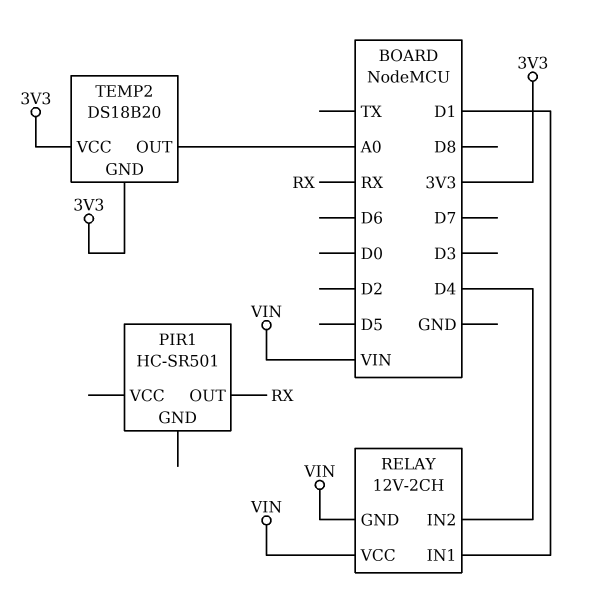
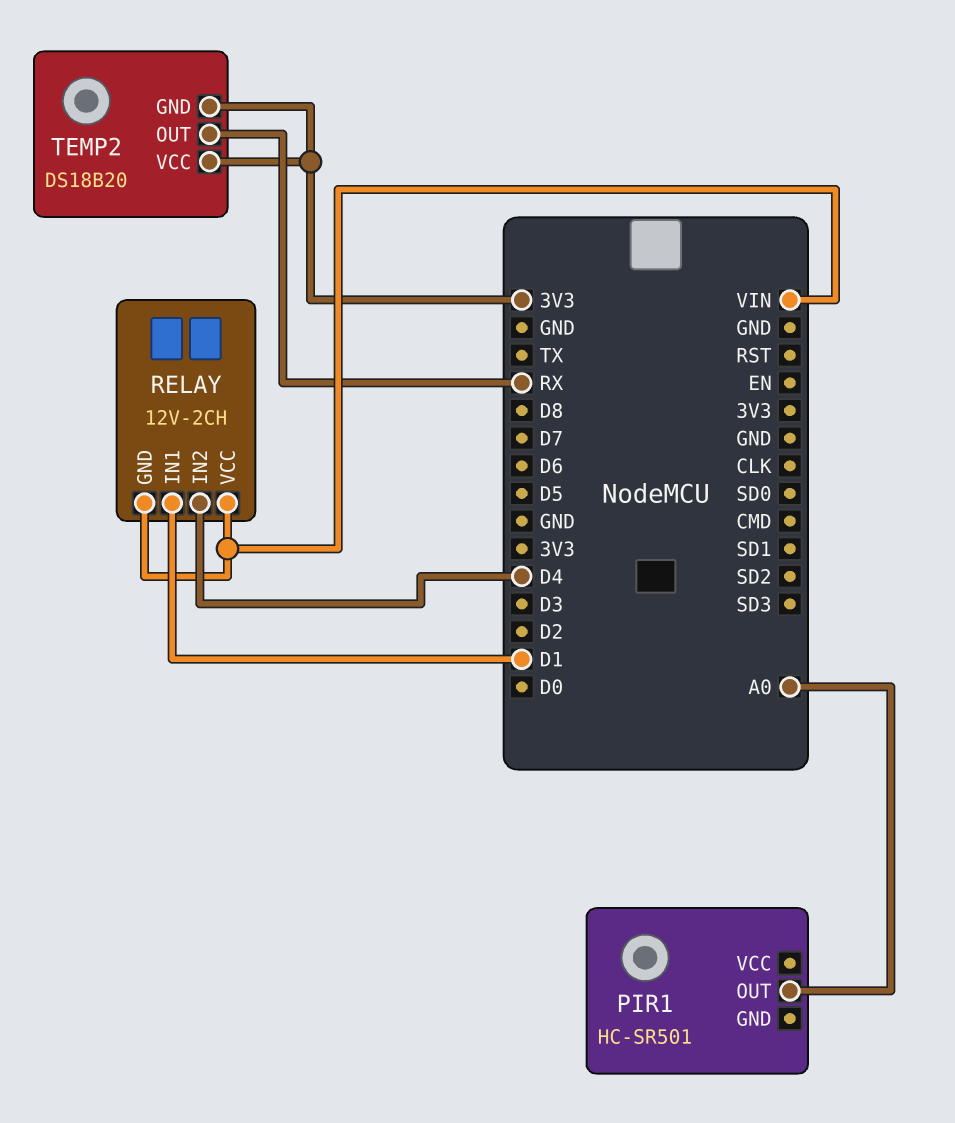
PIR1 pin OUT: RX -> A0
TEMP2 pin OUT: A0 -> RX

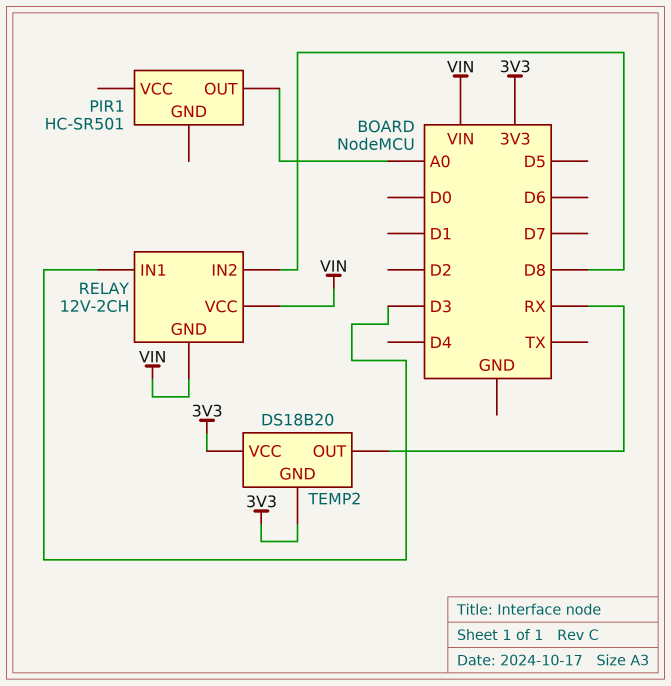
RELAY pin IN1: D1 -> D3
RELAY pin IN2: D4 -> D8

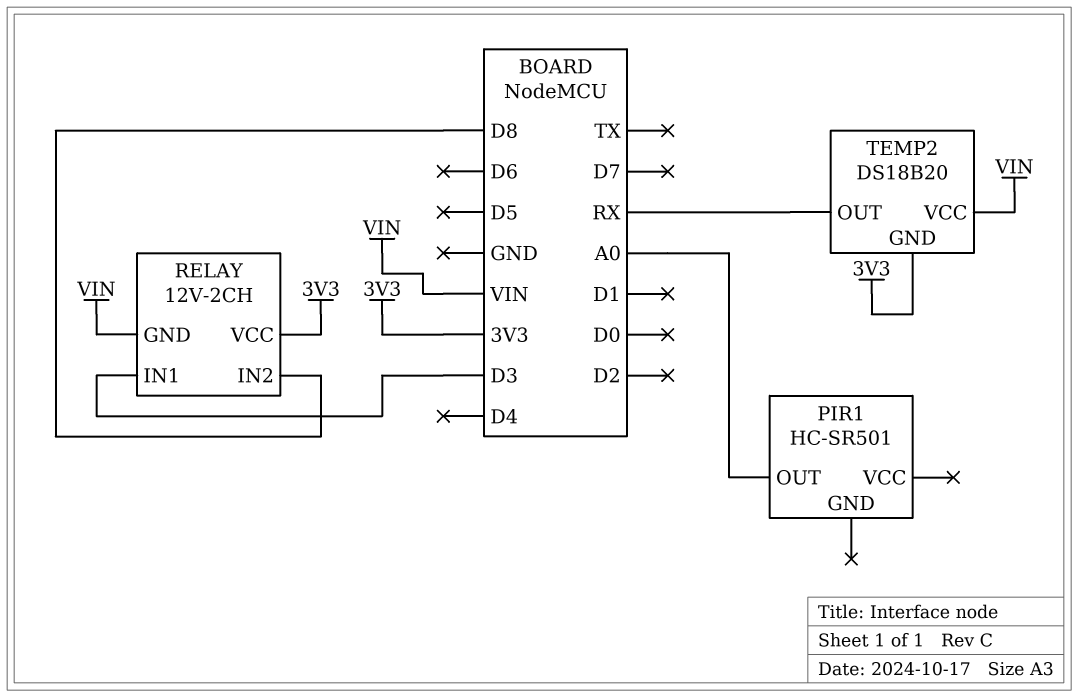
RELAY pin VCC: VIN -> 3V3
TEMP2 pin VCC: 3V3 -> VIN

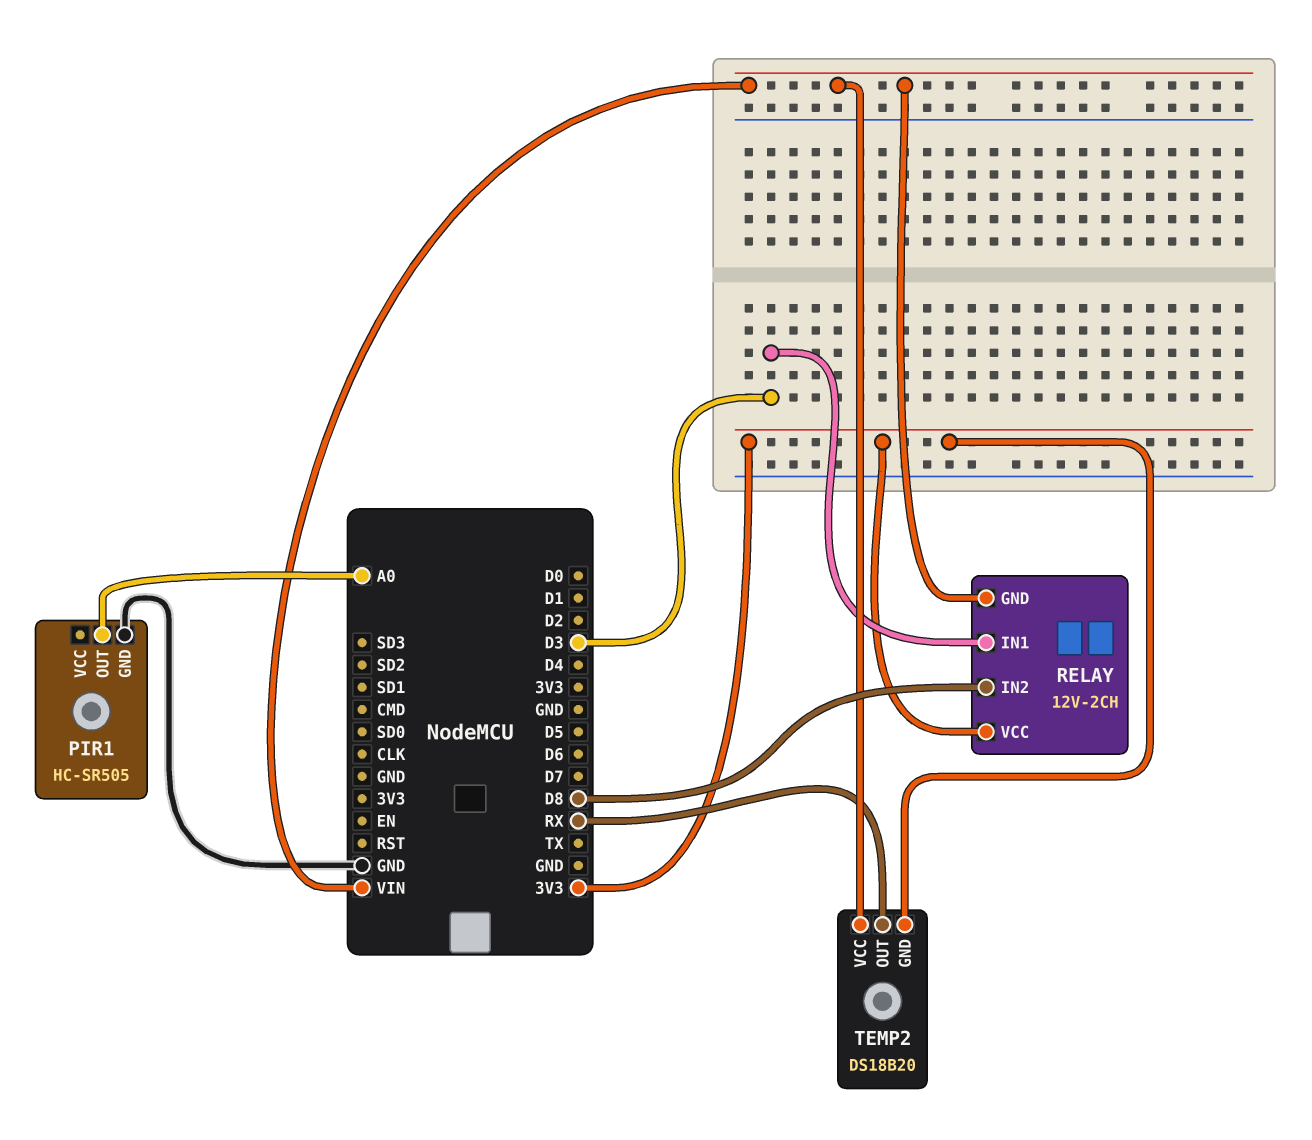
PIR1: HC-SR501 -> HC-SR505
PIR1 pin GND: none -> GND

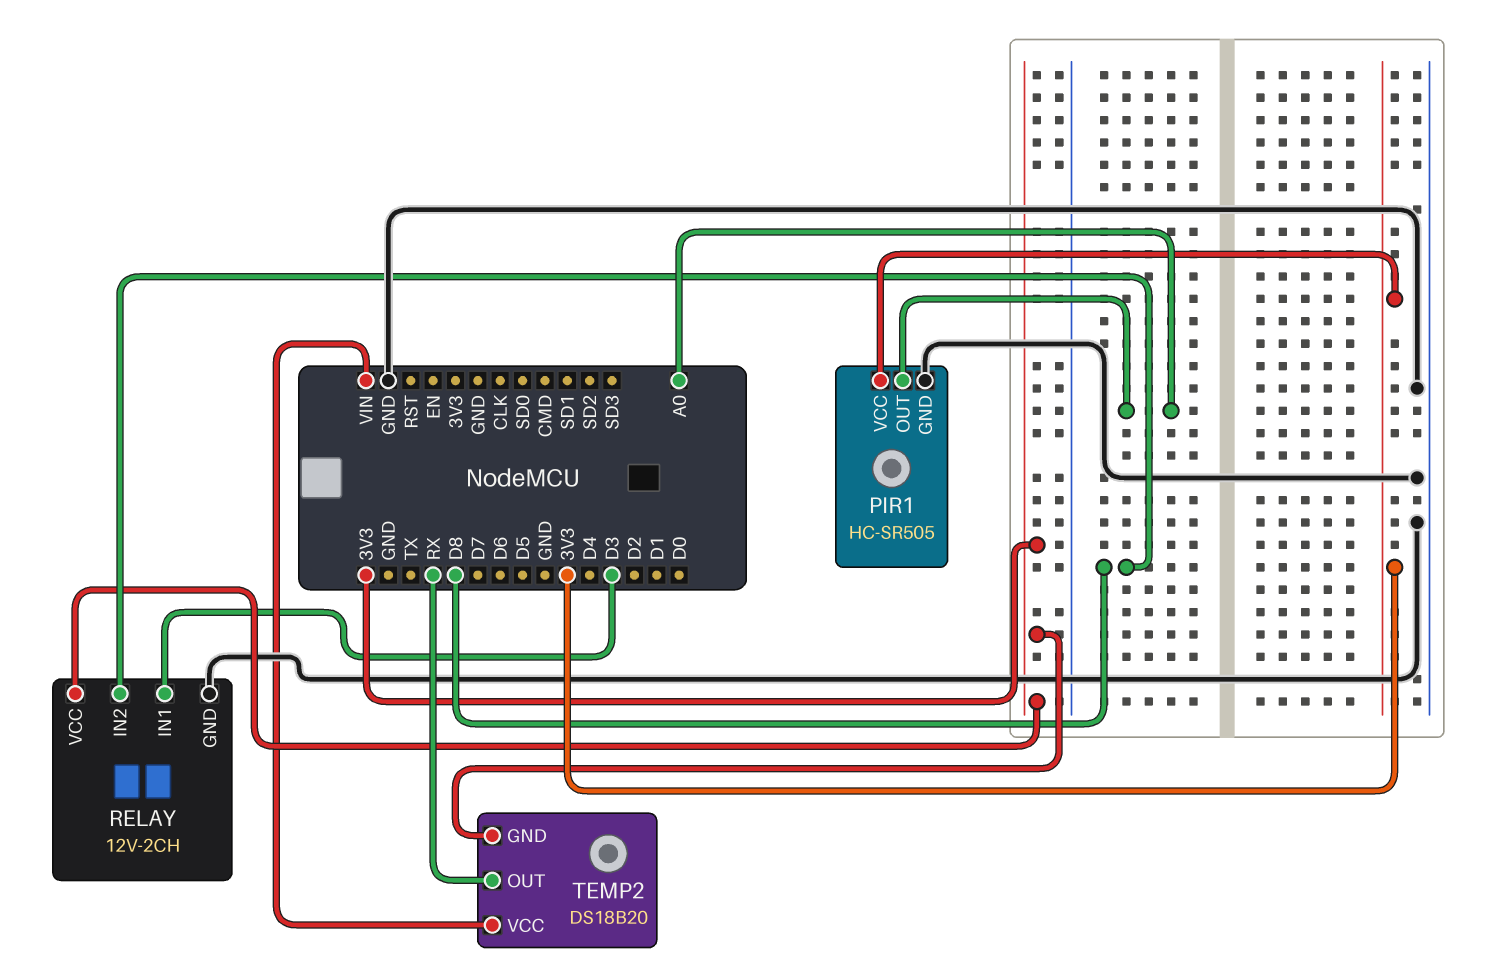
PIR1 pin VCC: none -> 3V3
RELAY pin GND: VIN -> GND

